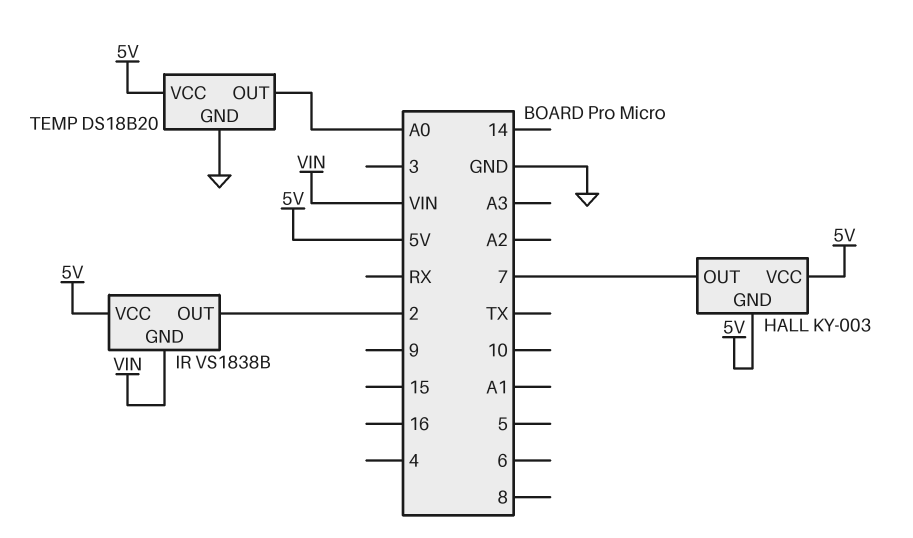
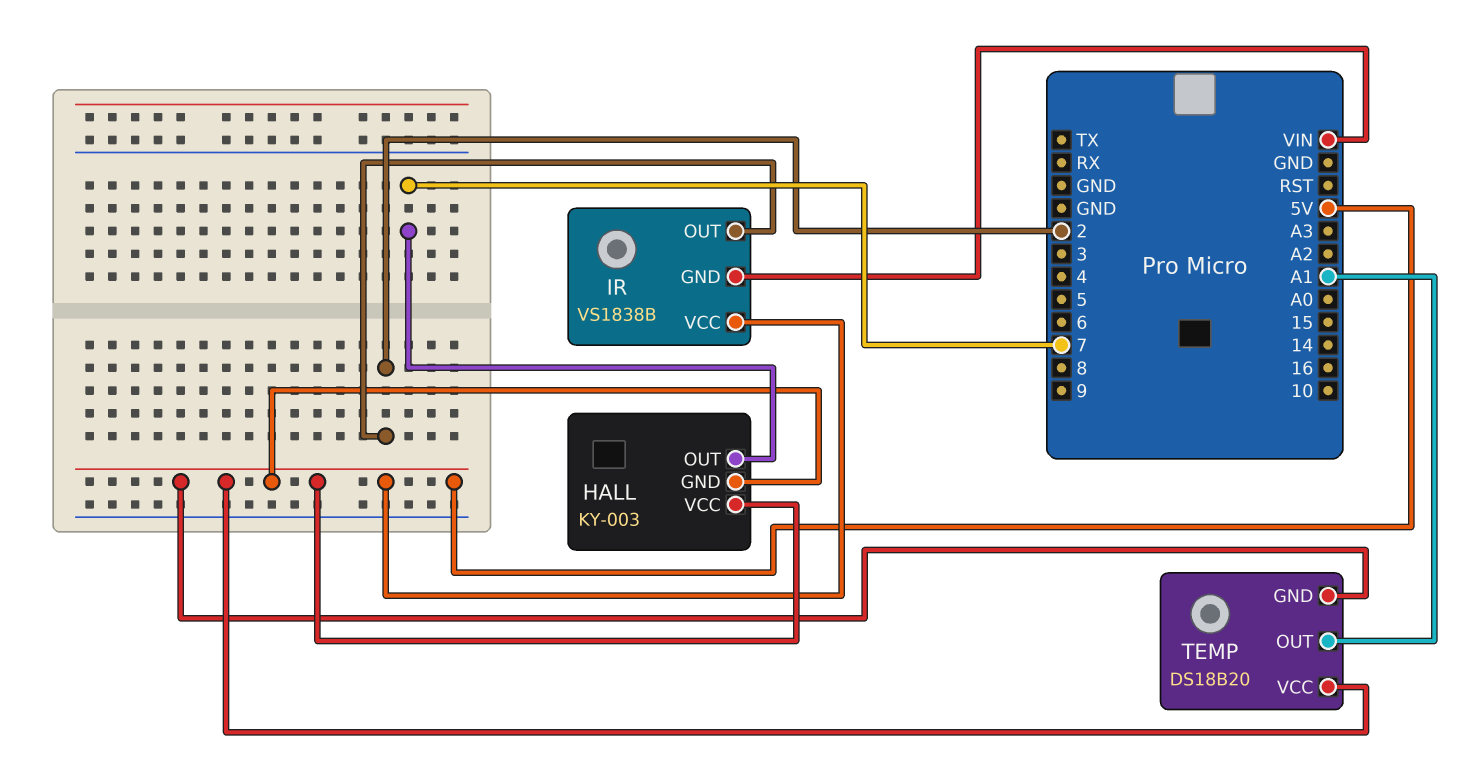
TEMP pin GND: GND -> 5V
TEMP pin OUT: A0 -> A1

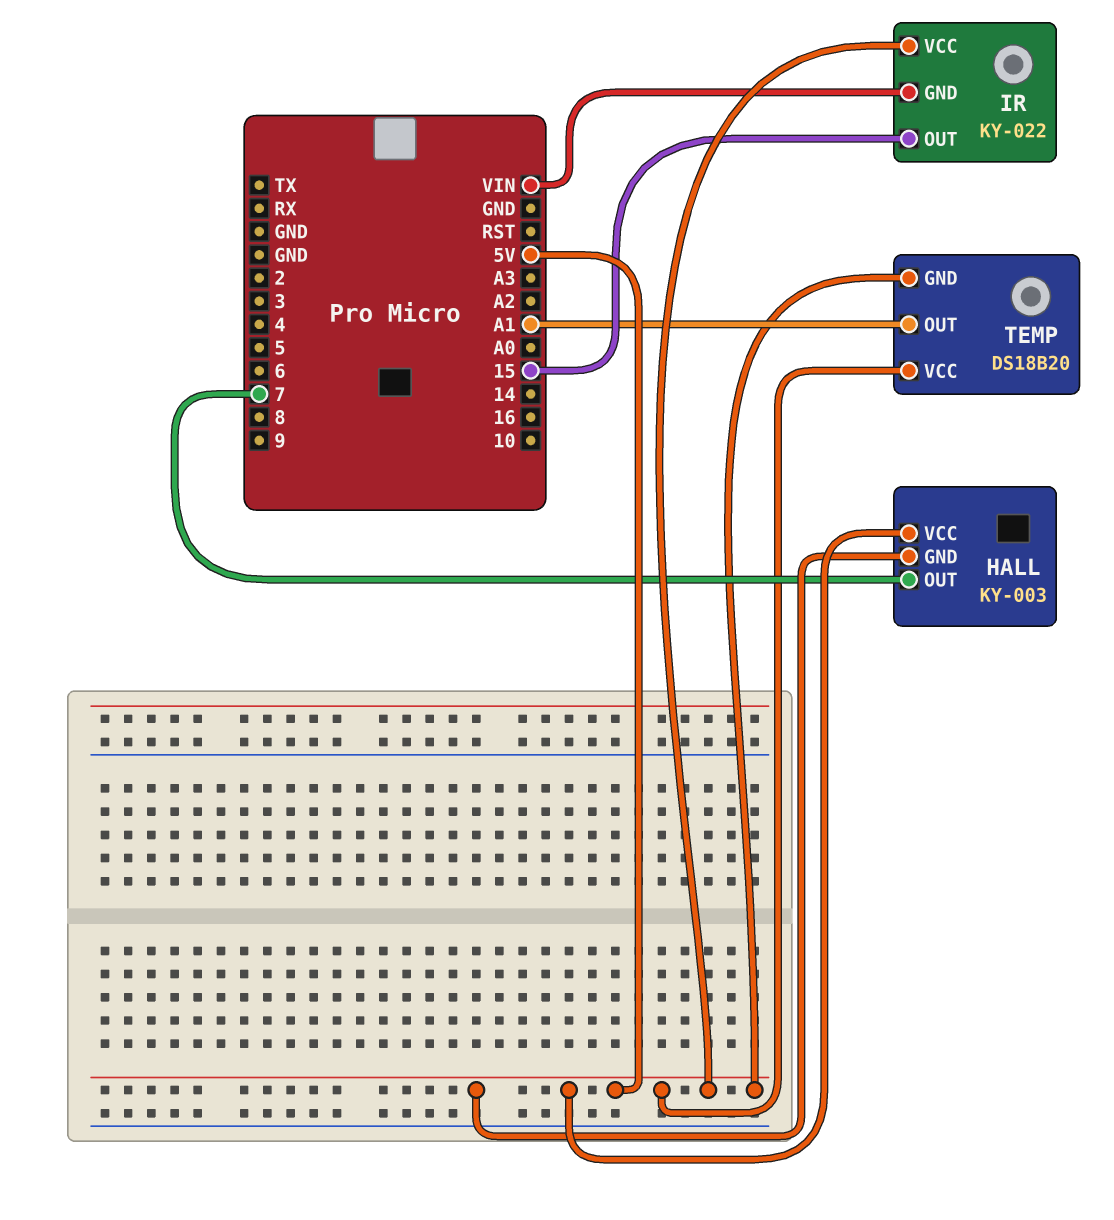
IR: VS1838B -> KY-022
IR pin OUT: 2 -> 15

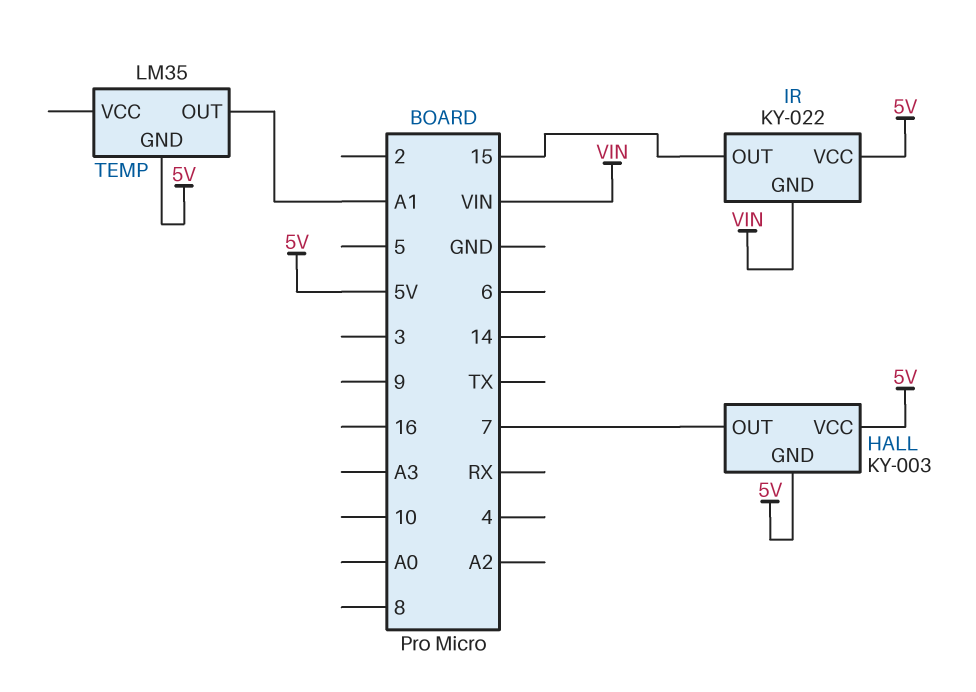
TEMP: DS18B20 -> LM35
TEMP pin VCC: 5V -> none

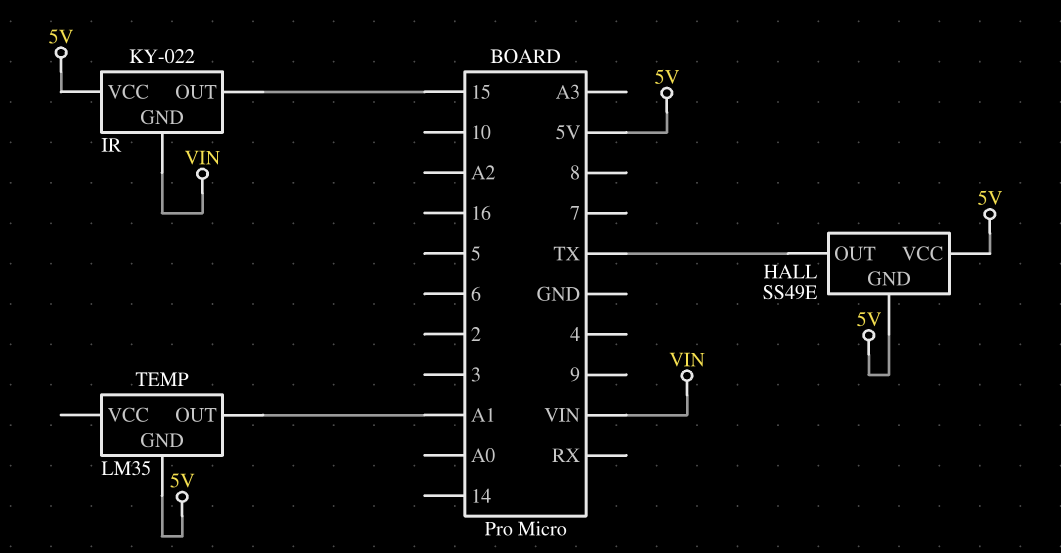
HALL: KY-003 -> SS49E
HALL pin OUT: 7 -> TX

